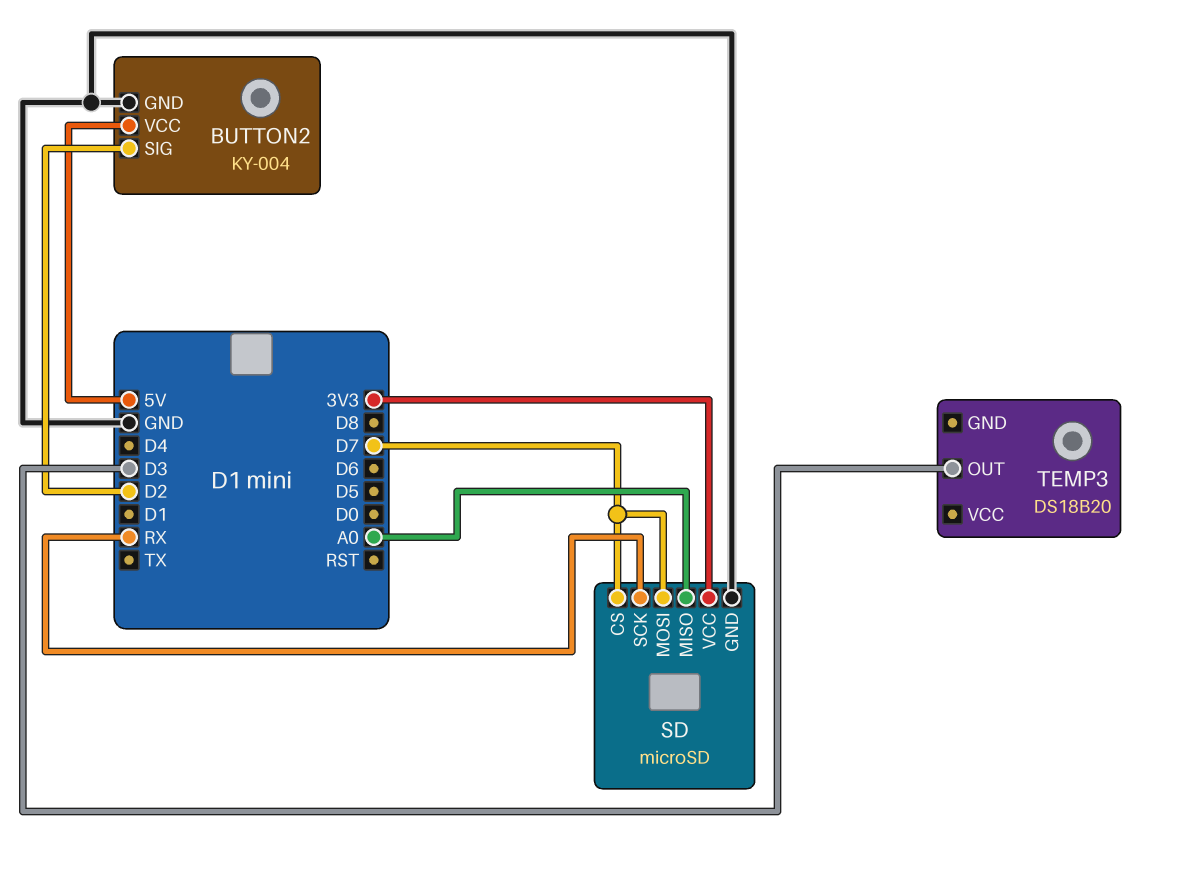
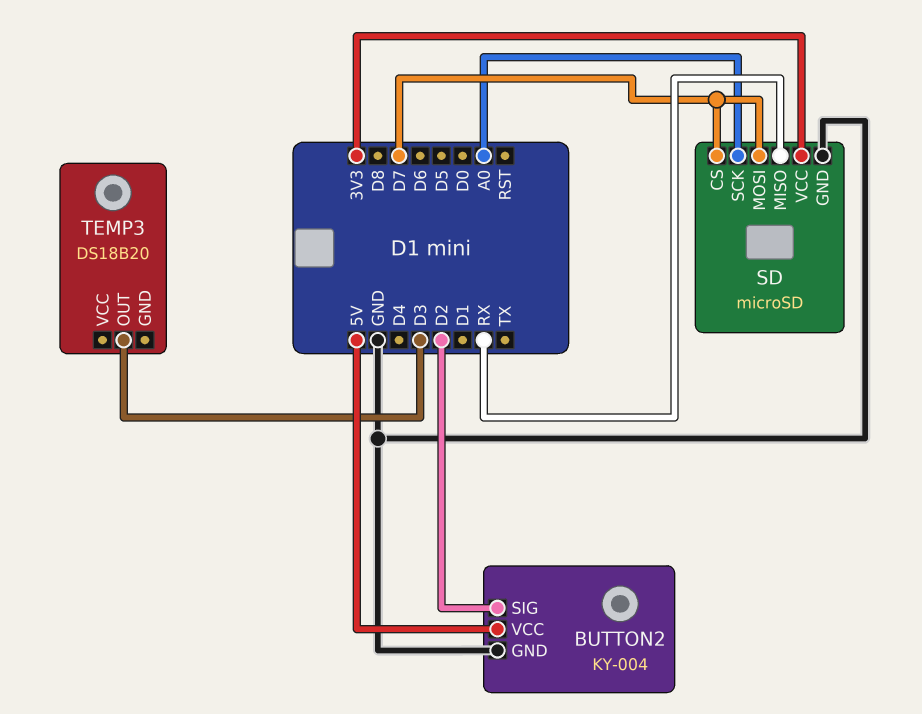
SD pin MISO: A0 -> RX
SD pin SCK: RX -> A0

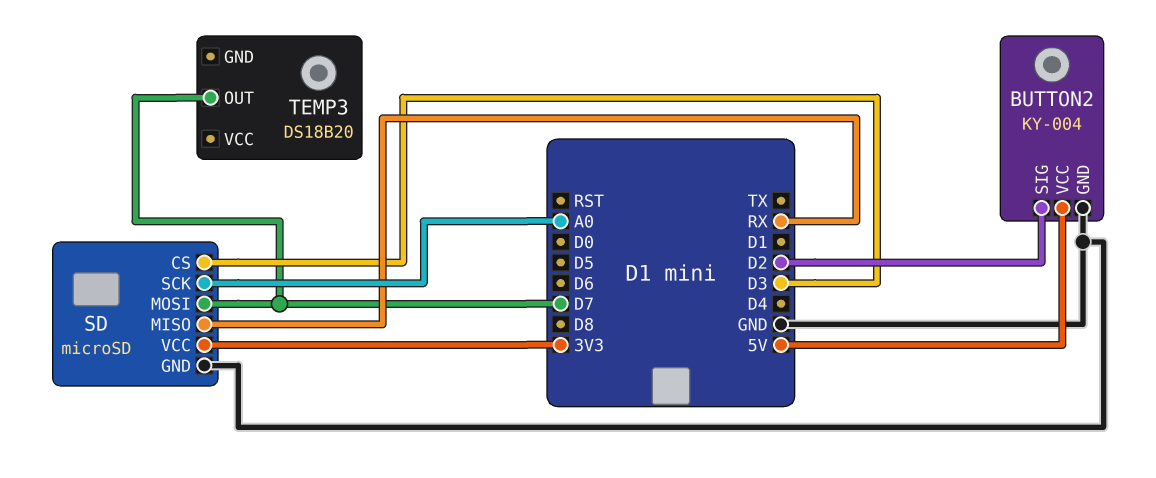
SD pin CS: D7 -> D3
TEMP3 pin OUT: D3 -> D7

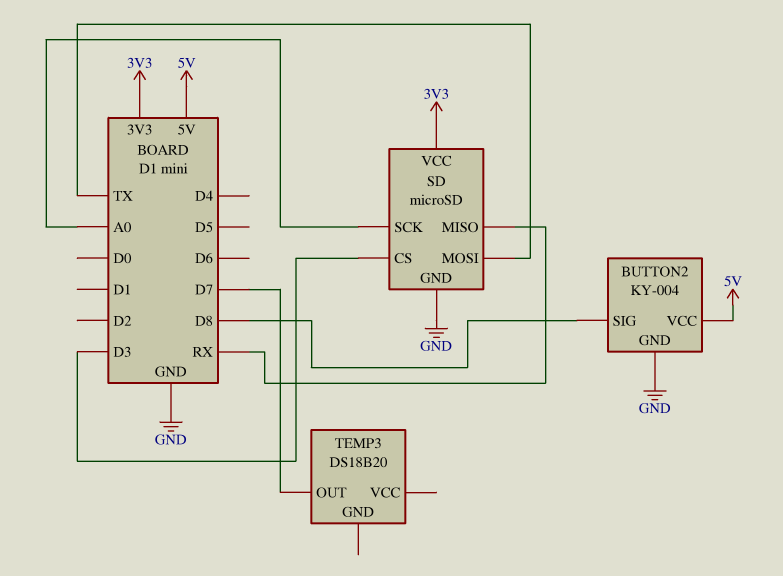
BUTTON2 pin SIG: D2 -> D8
SD pin MOSI: D7 -> TX

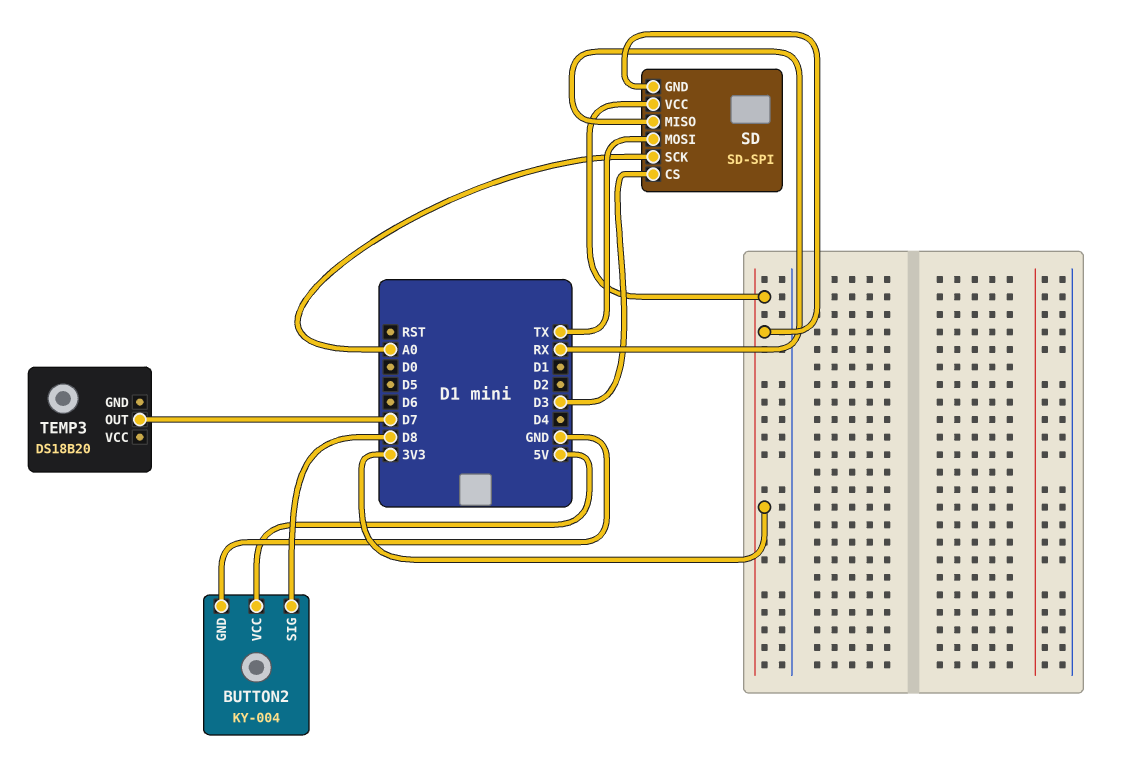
SD: microSD -> SD-SPI
SD pin GND: GND -> 3V3

